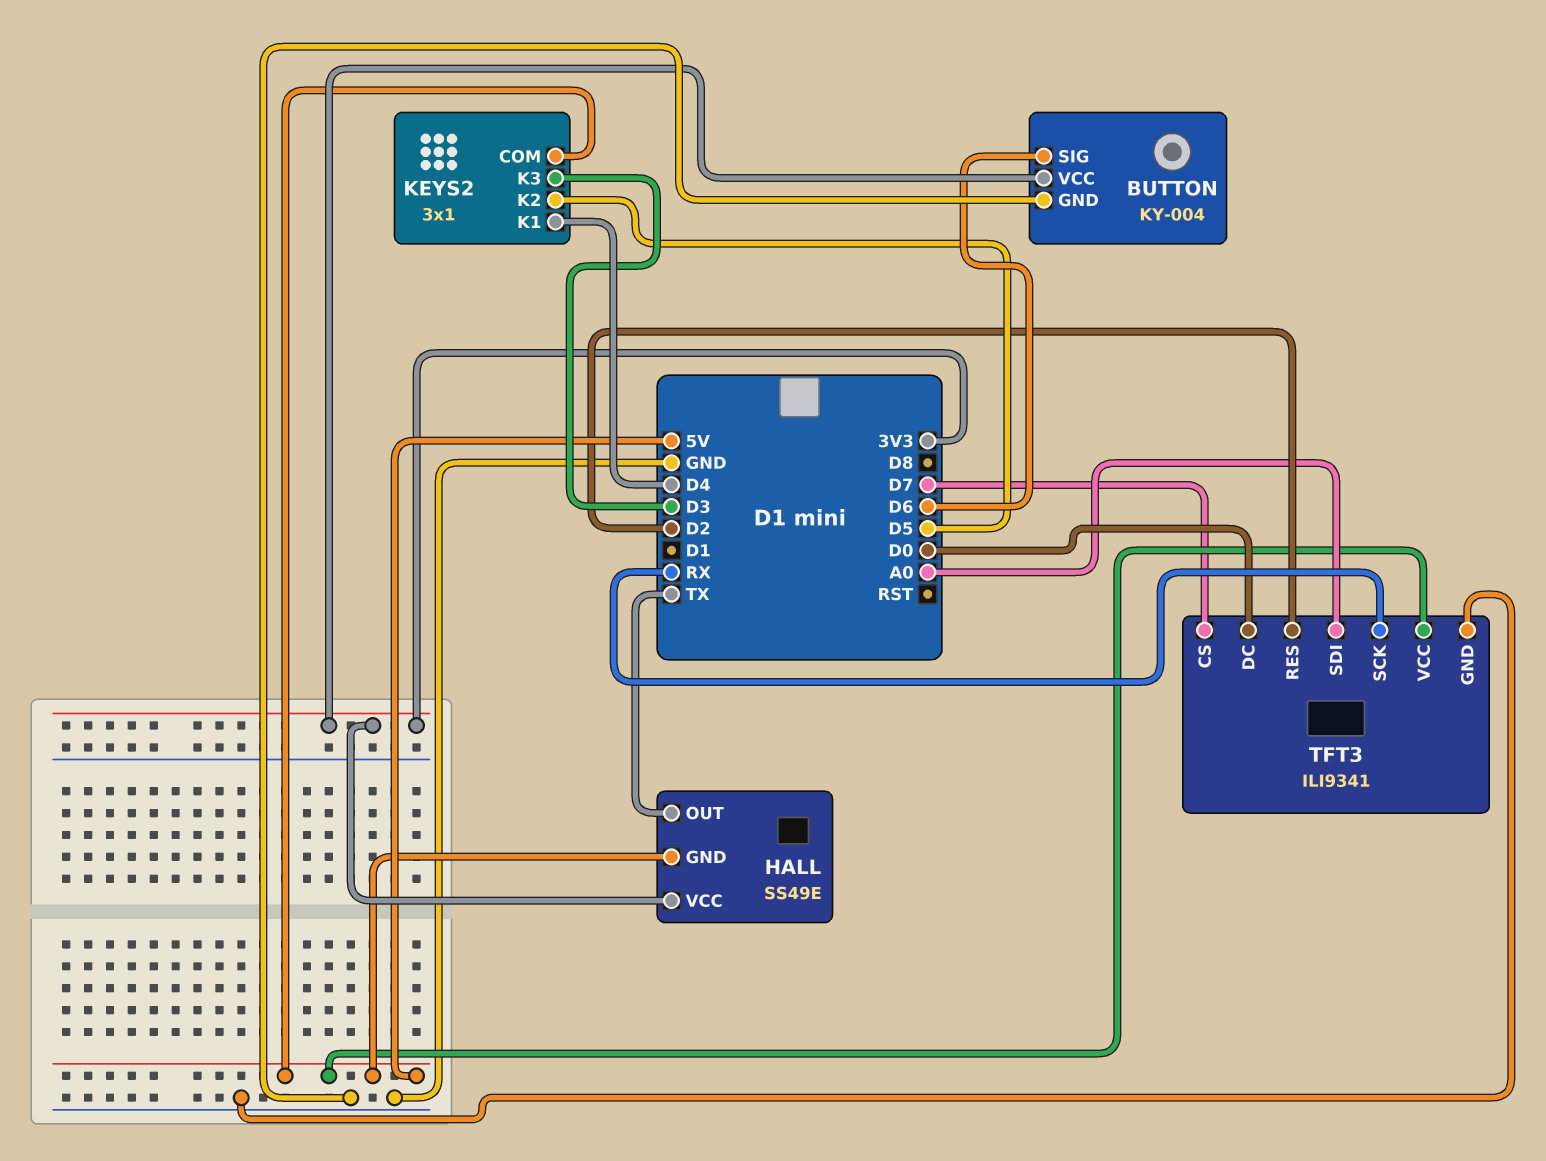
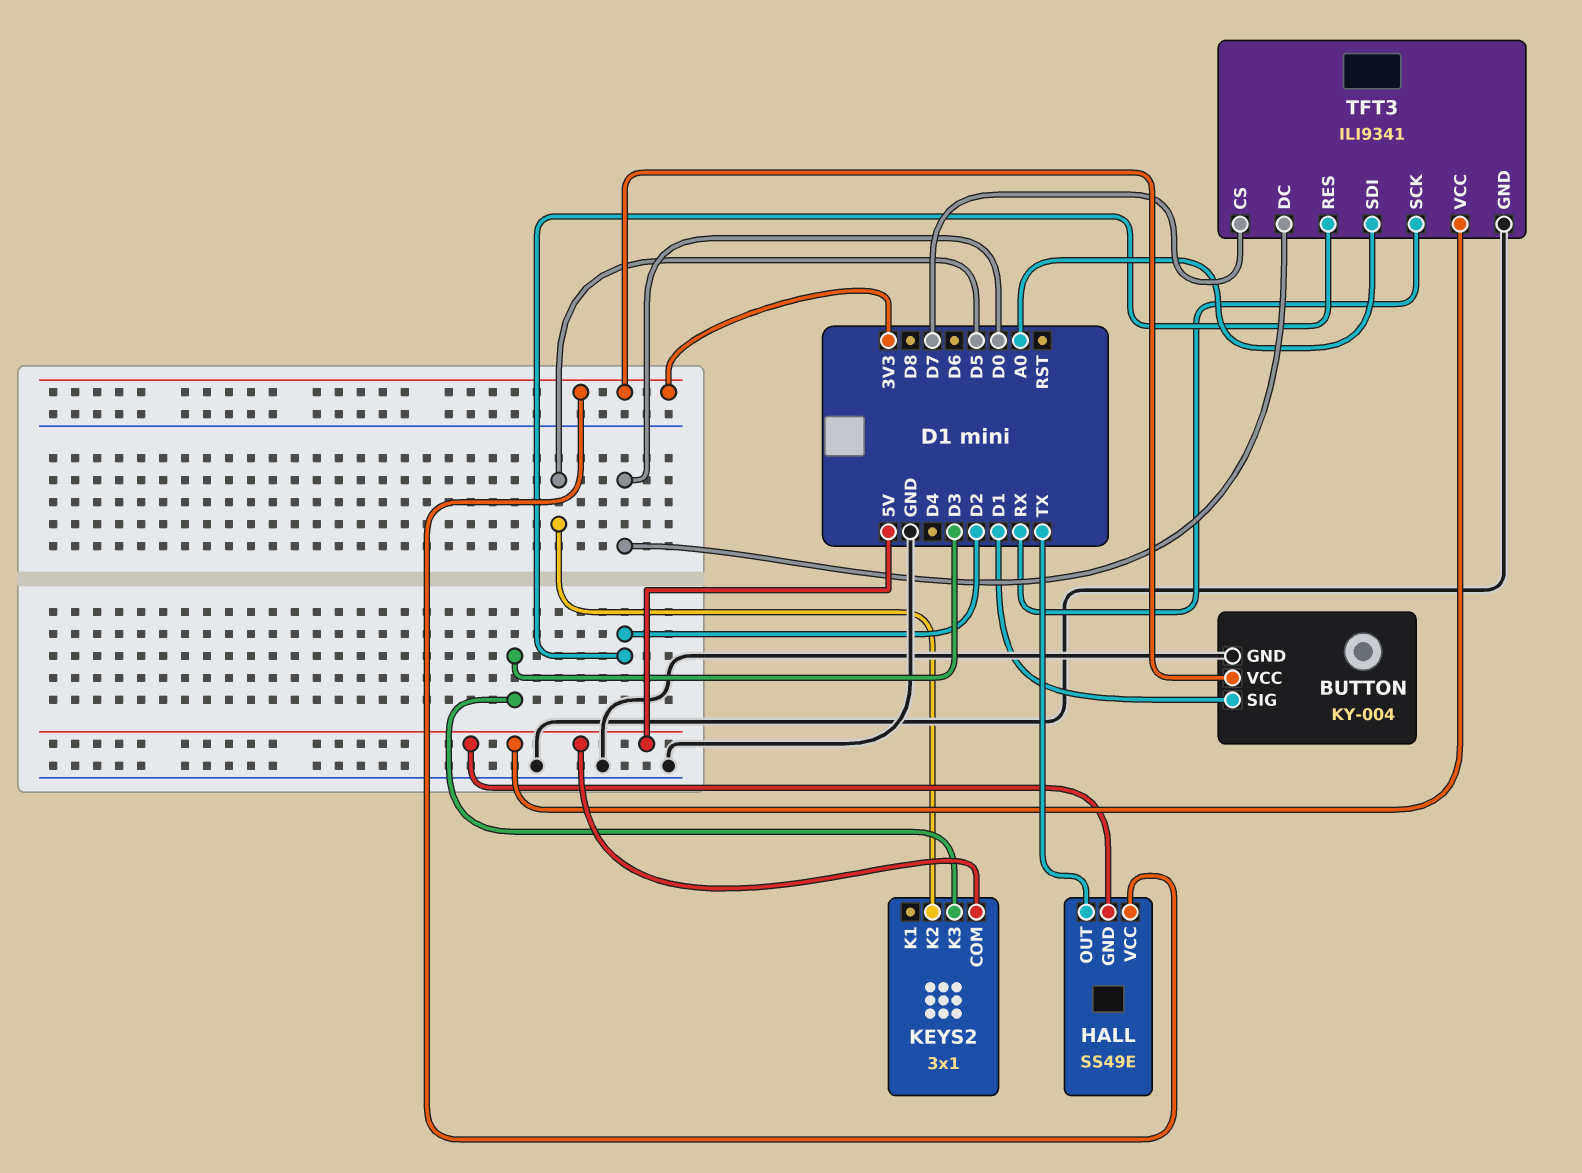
BUTTON pin SIG: D6 -> D1
KEYS2 pin K1: D4 -> none

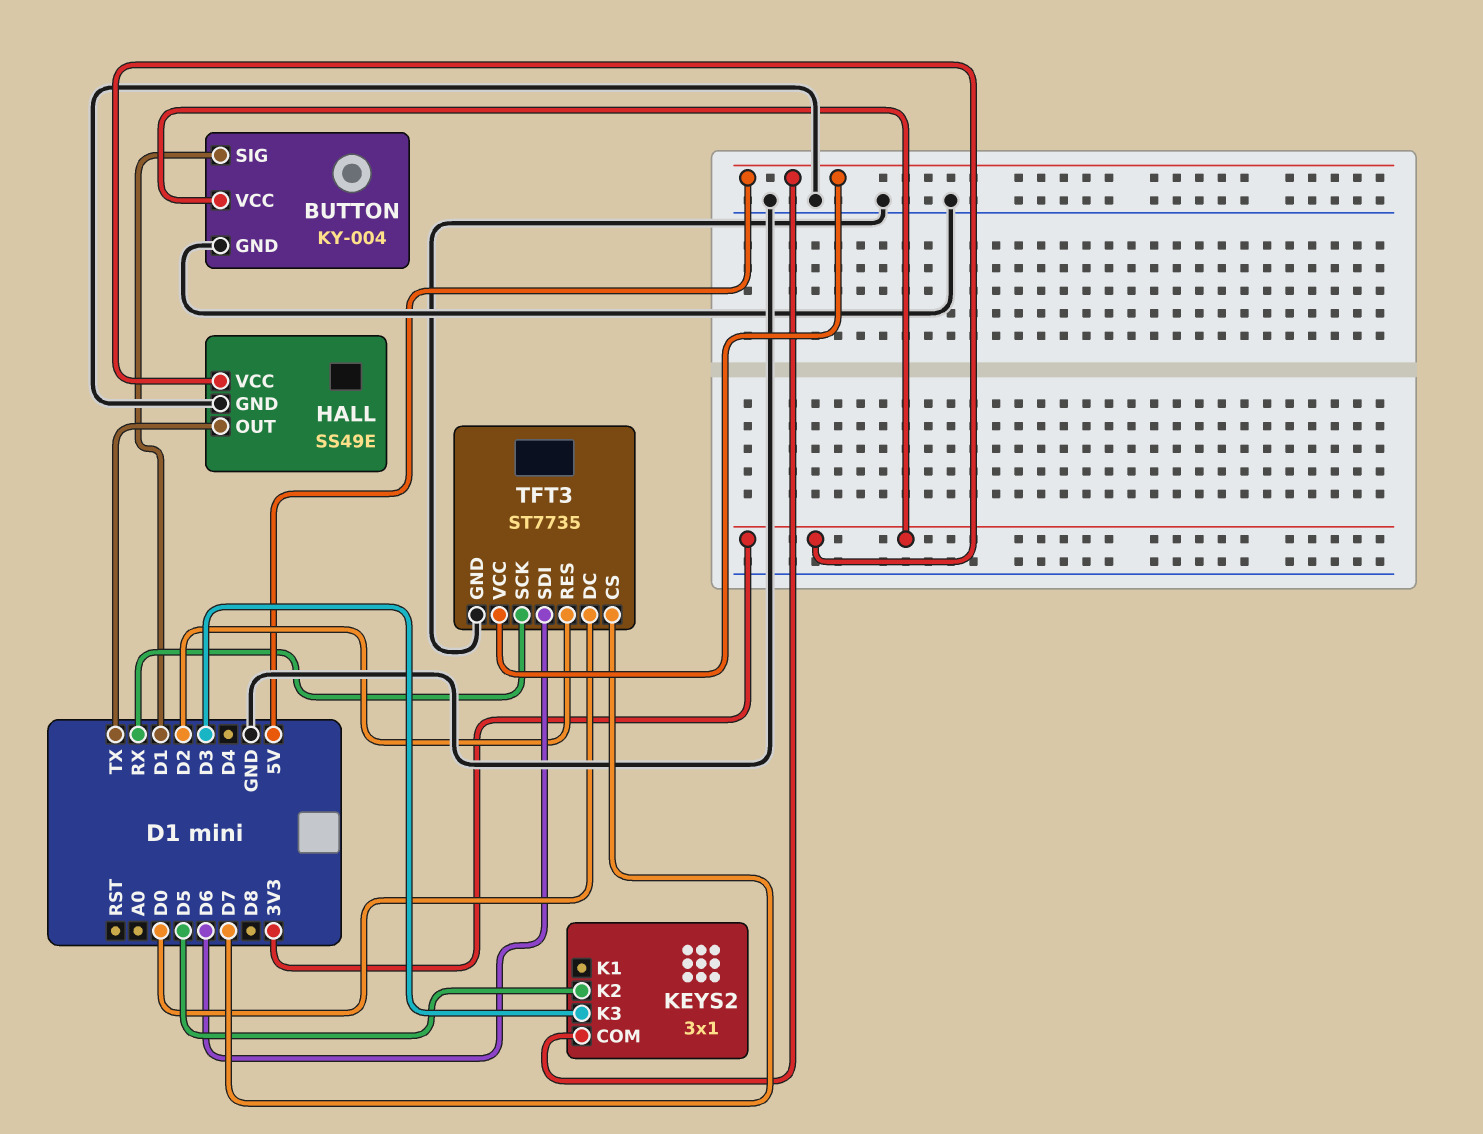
HALL pin GND: 5V -> GND
TFT3: ILI9341 -> ST7735
TFT3 pin SDI: A0 -> D6

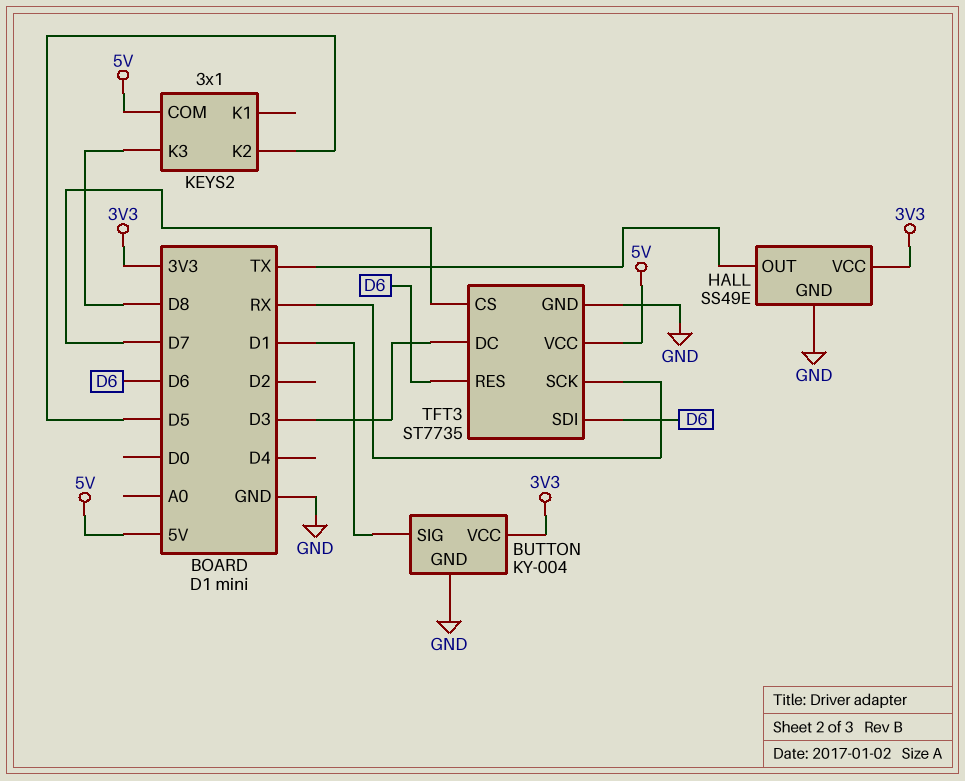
KEYS2 pin K3: D3 -> D8
TFT3 pin DC: D0 -> D3
TFT3 pin RES: D2 -> D6

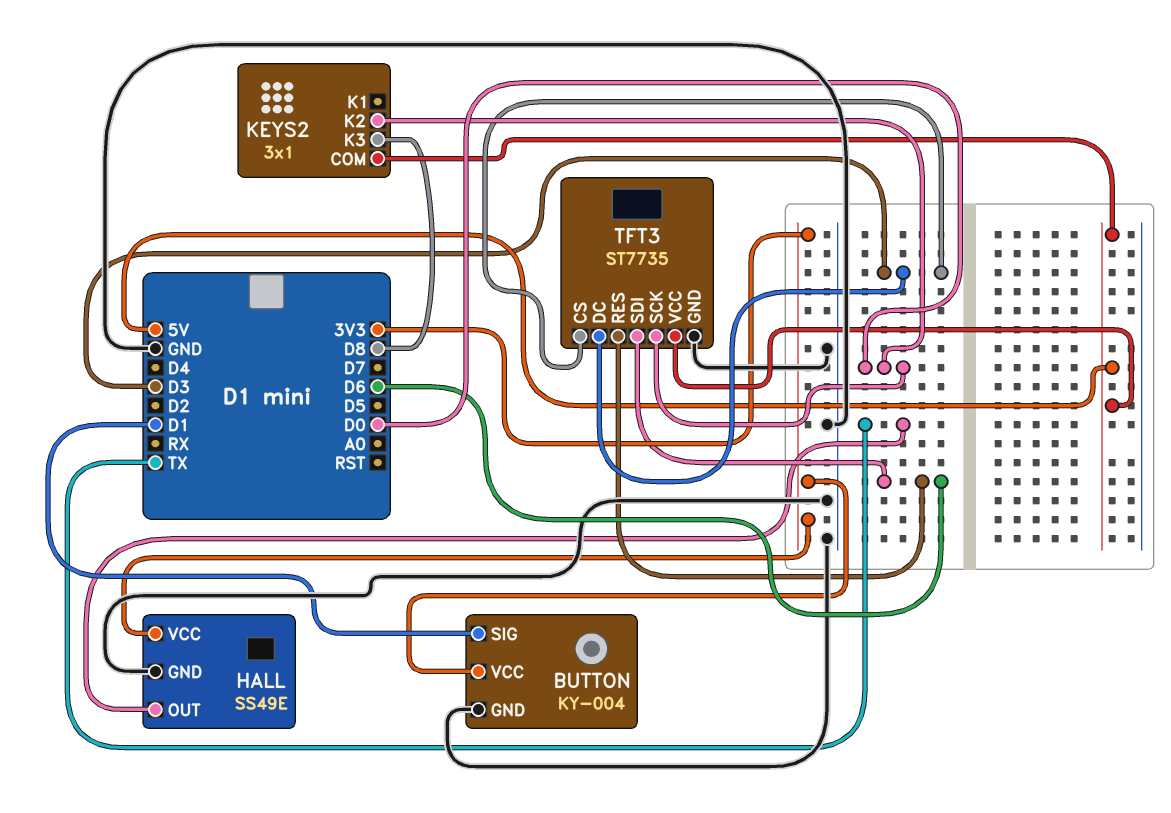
KEYS2 pin K2: D5 -> D0
TFT3 pin CS: D7 -> D3
TFT3 pin SCK: RX -> D0

